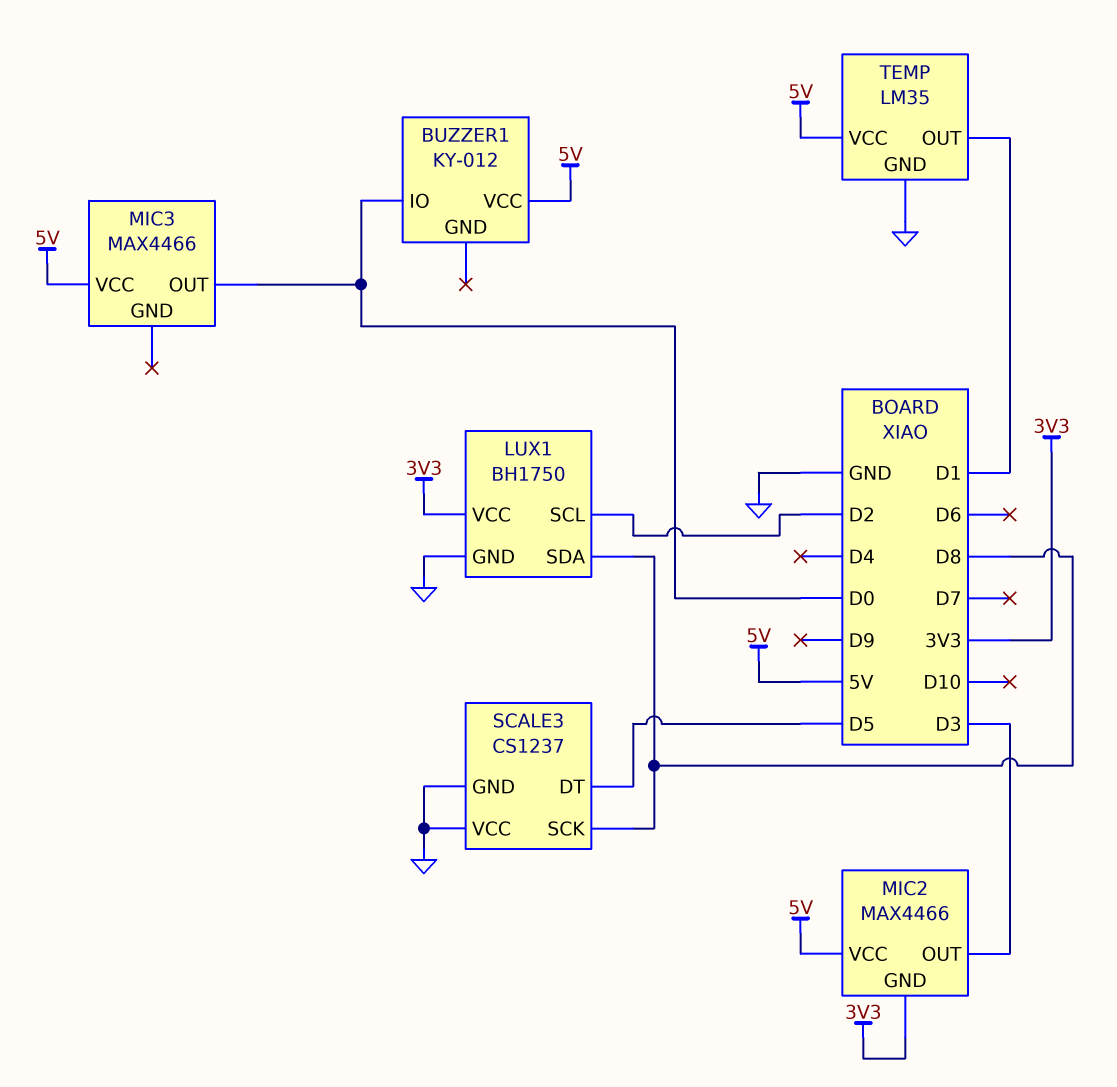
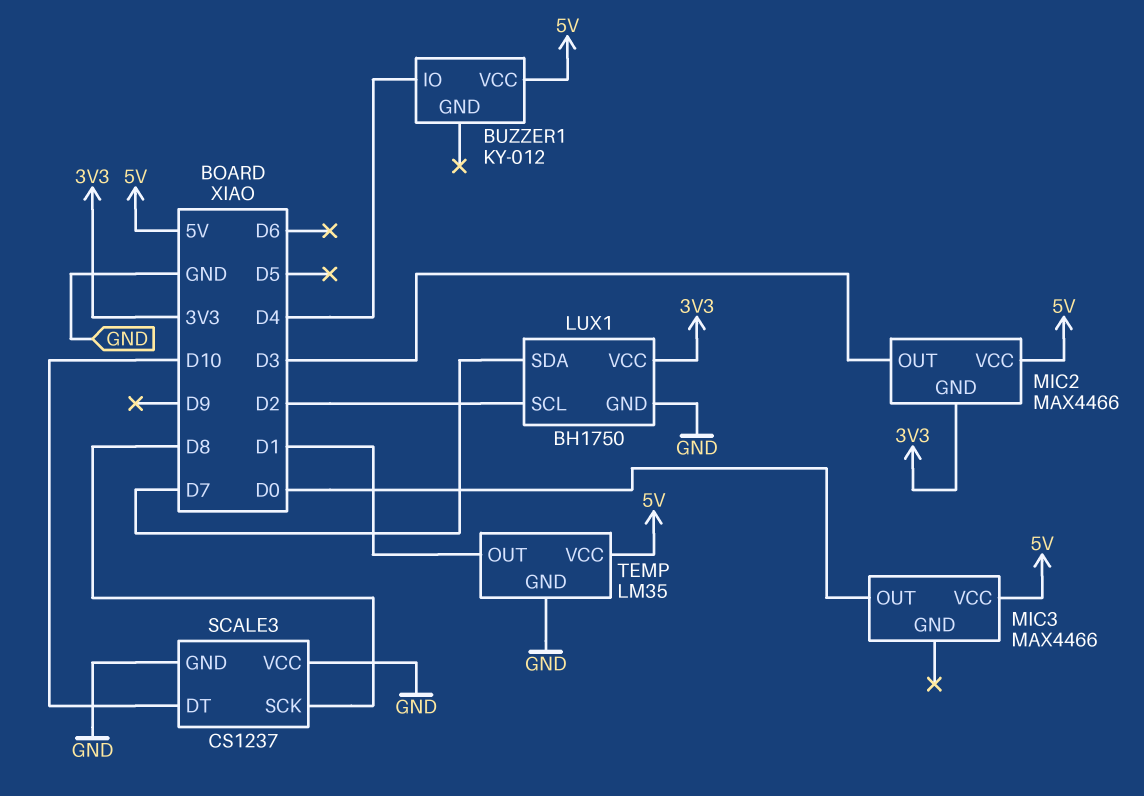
BUZZER1 pin IO: D0 -> D4
LUX1 pin SDA: D8 -> D7
SCALE3 pin DT: D5 -> D10

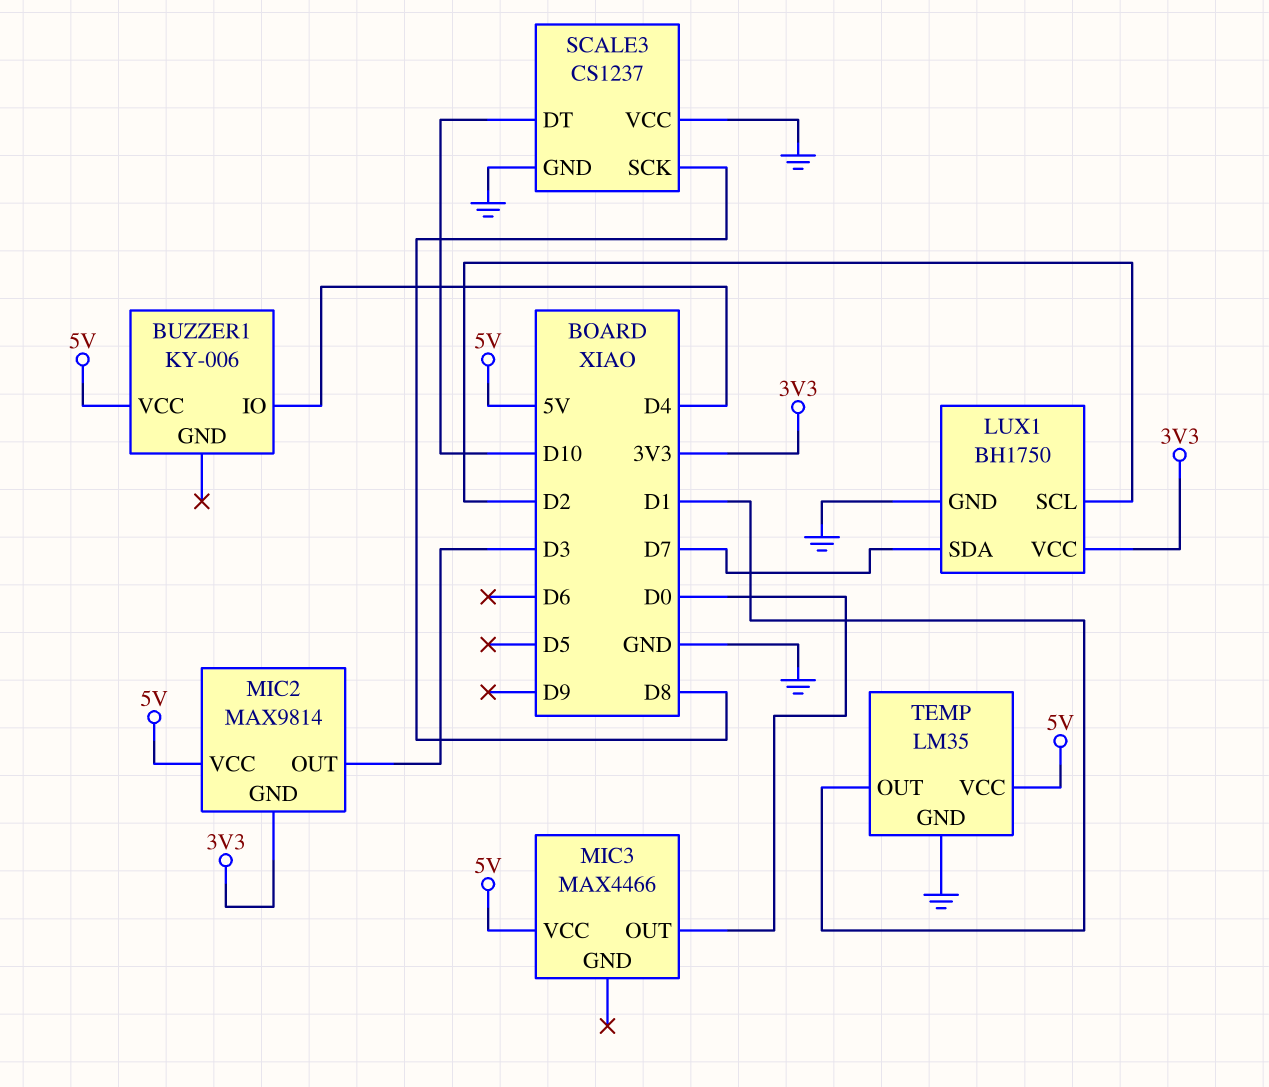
BUZZER1: KY-012 -> KY-006
MIC2: MAX4466 -> MAX9814

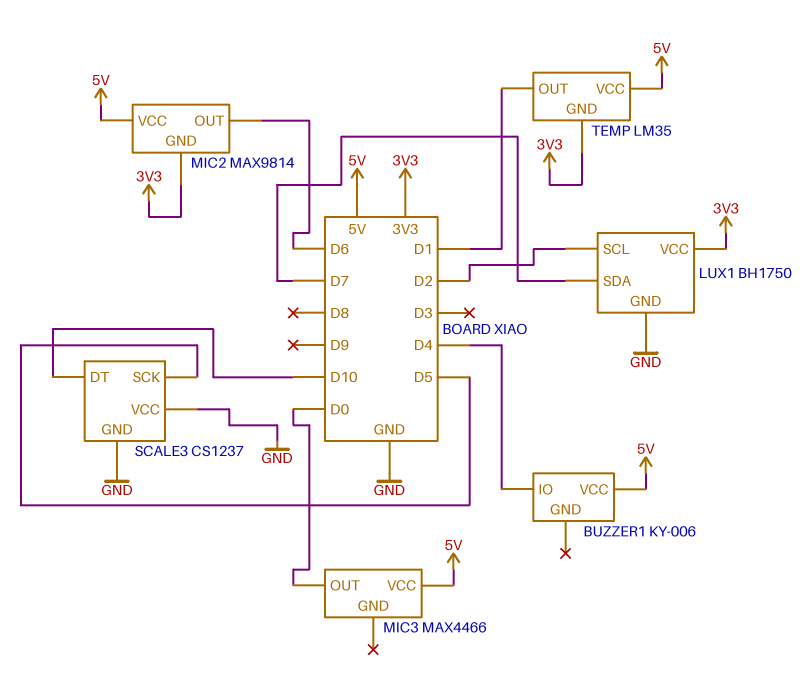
MIC2 pin OUT: D3 -> D6
SCALE3 pin SCK: D8 -> D5
TEMP pin GND: GND -> 3V3

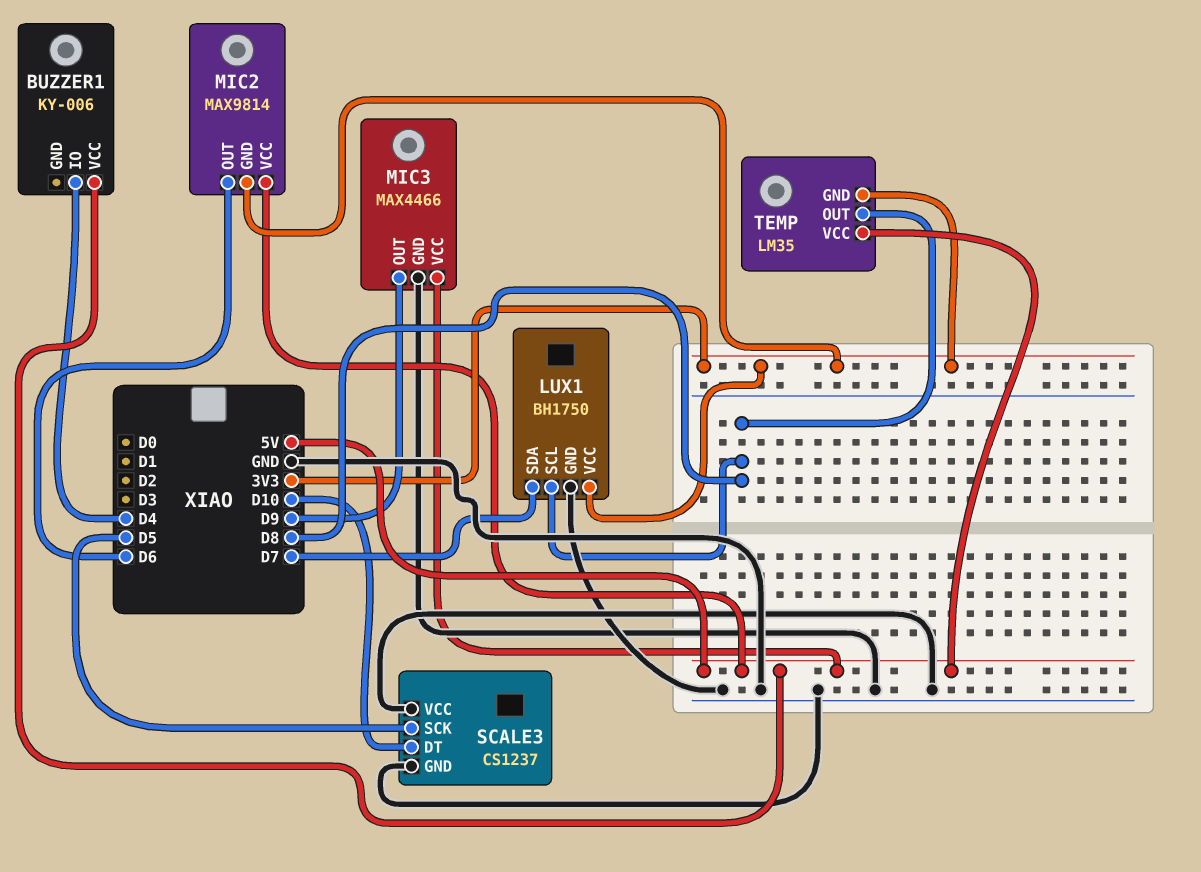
LUX1 pin SCL: D2 -> D8
MIC3 pin GND: none -> GND
MIC3 pin OUT: D0 -> D9
TEMP pin OUT: D1 -> D8

